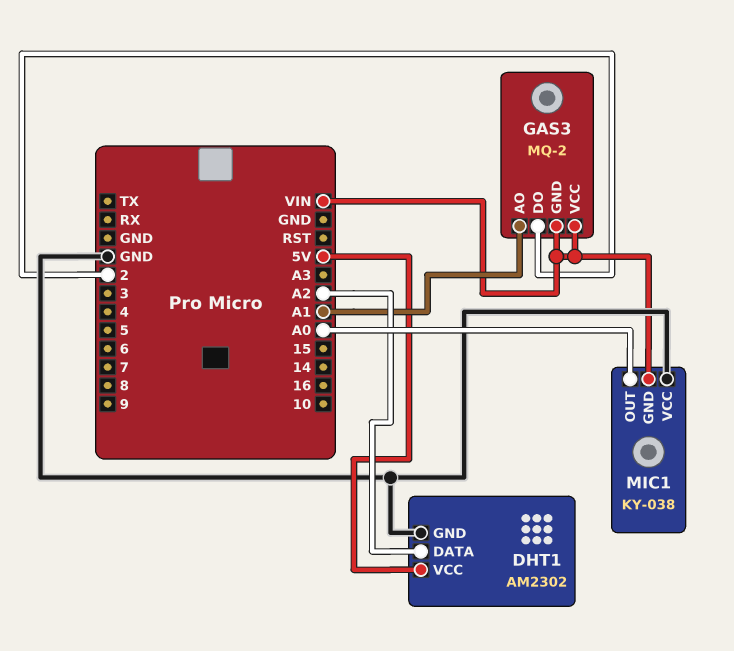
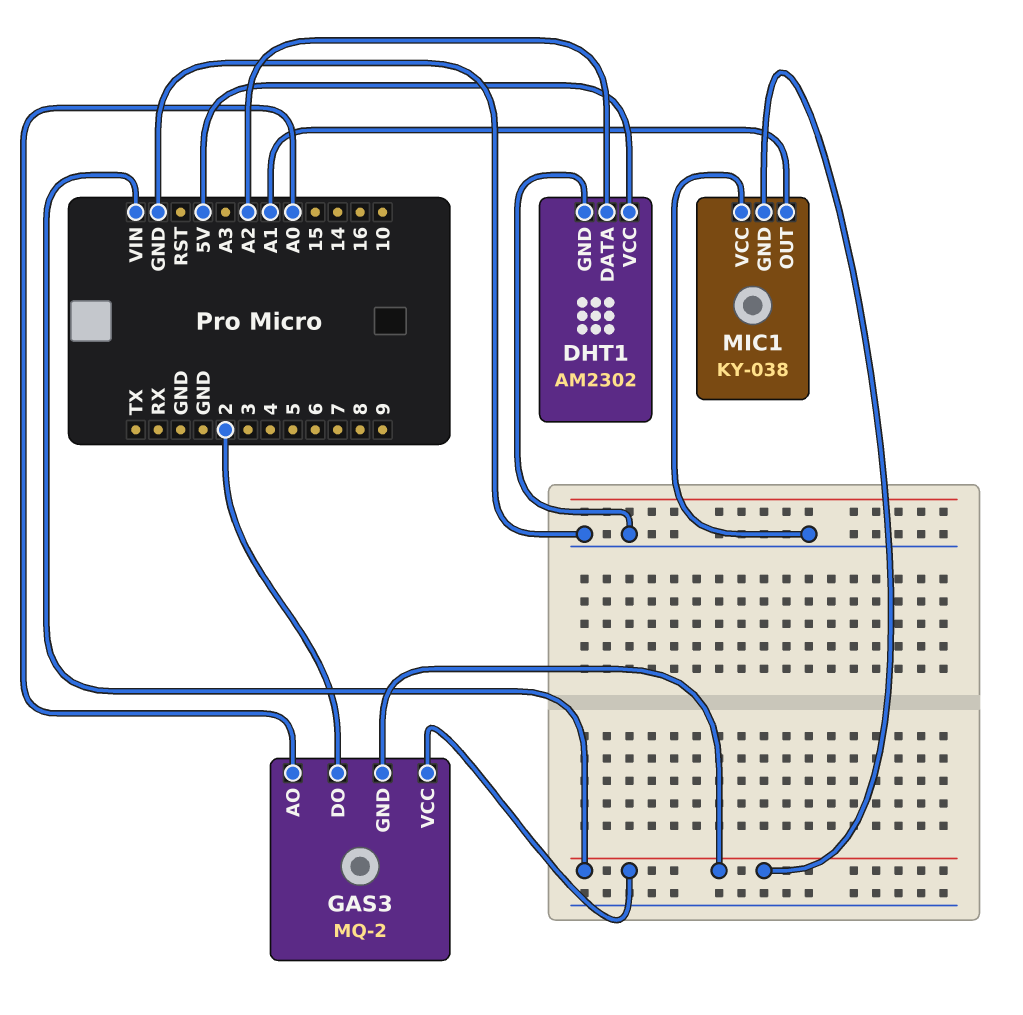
GAS3 pin AO: A1 -> A0
MIC1 pin OUT: A0 -> A1

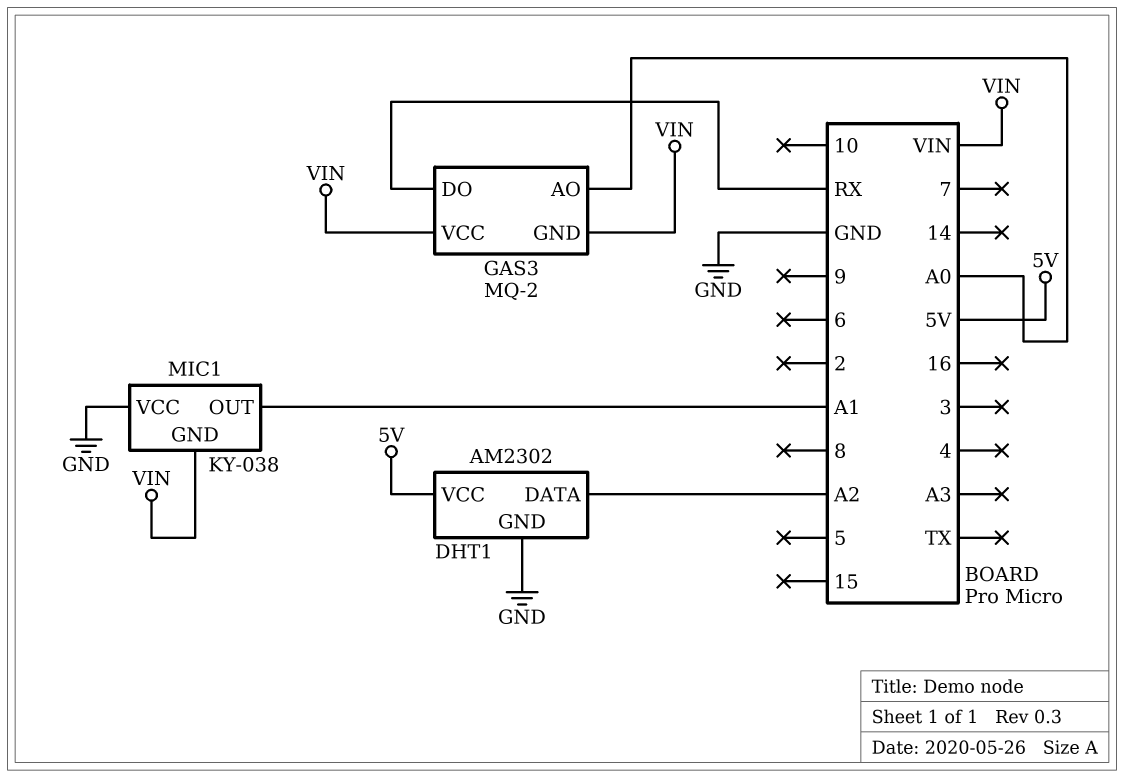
GAS3 pin DO: 2 -> RX

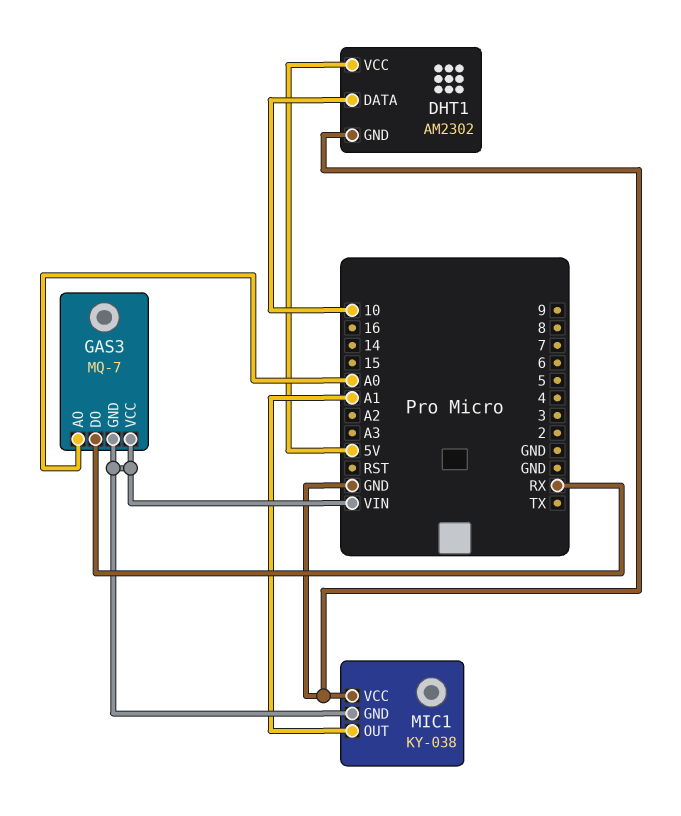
DHT1 pin DATA: A2 -> 10
GAS3: MQ-2 -> MQ-7

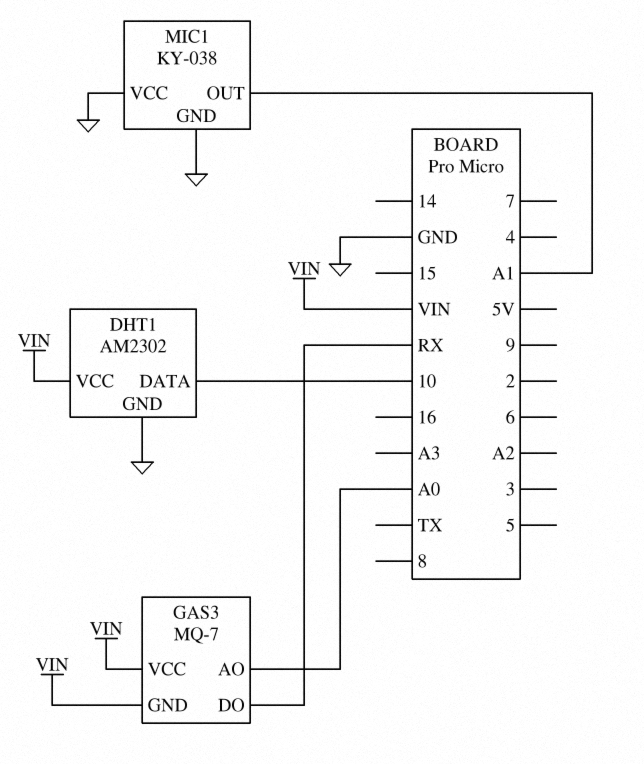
DHT1 pin VCC: 5V -> VIN
MIC1 pin GND: VIN -> GND

